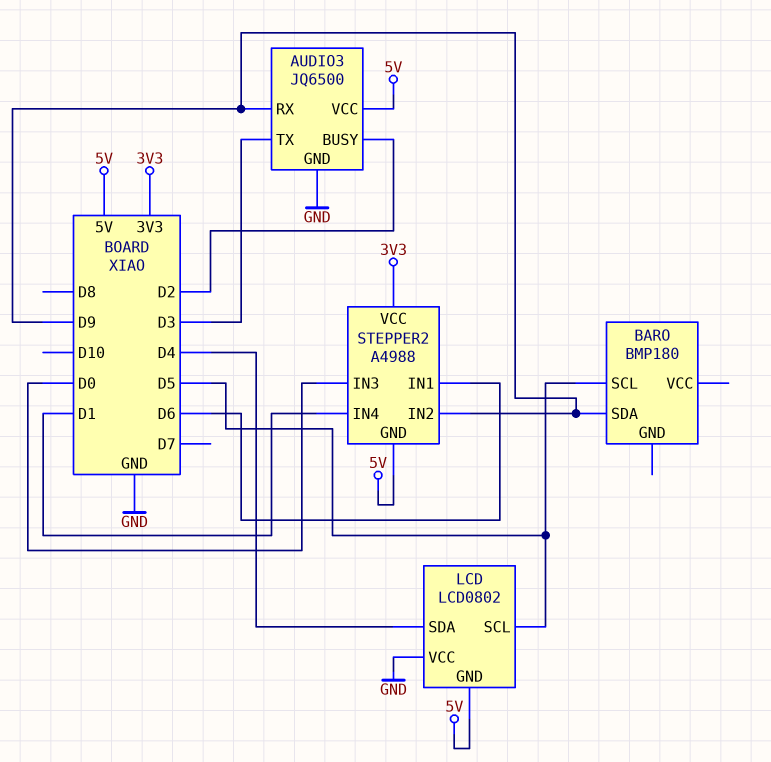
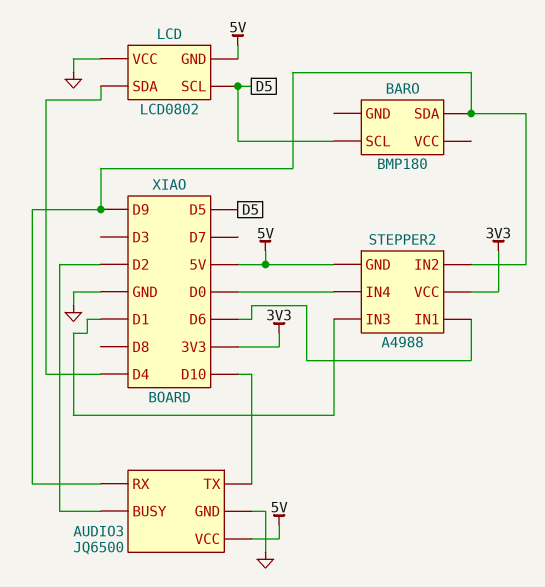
AUDIO3 pin TX: D3 -> D10
STEPPER2 pin IN3: D0 -> D1
STEPPER2 pin IN4: D1 -> D0

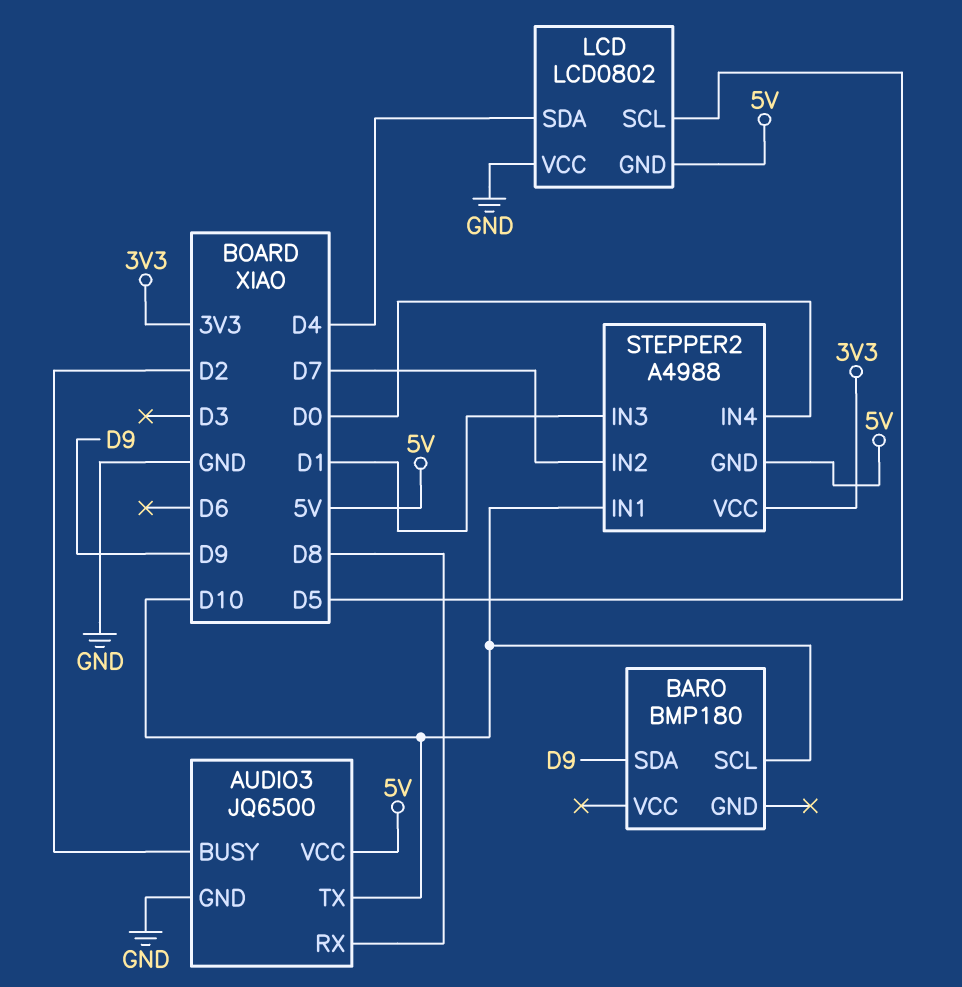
AUDIO3 pin RX: D9 -> D8
BARO pin SCL: D5 -> D10
STEPPER2 pin IN1: D6 -> D10
STEPPER2 pin IN2: D9 -> D7

